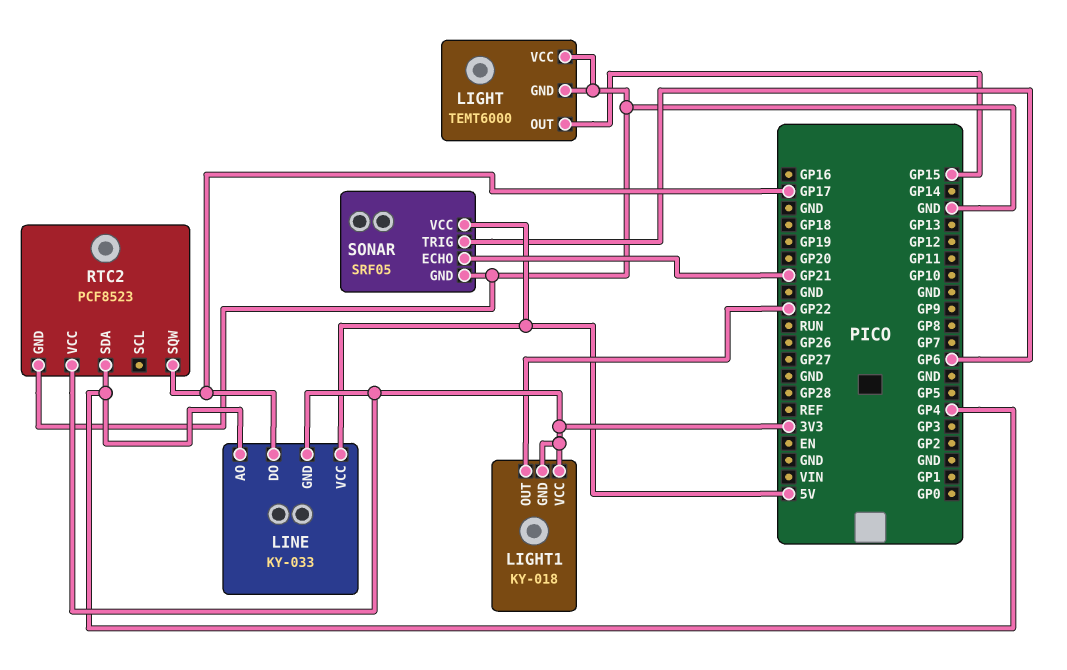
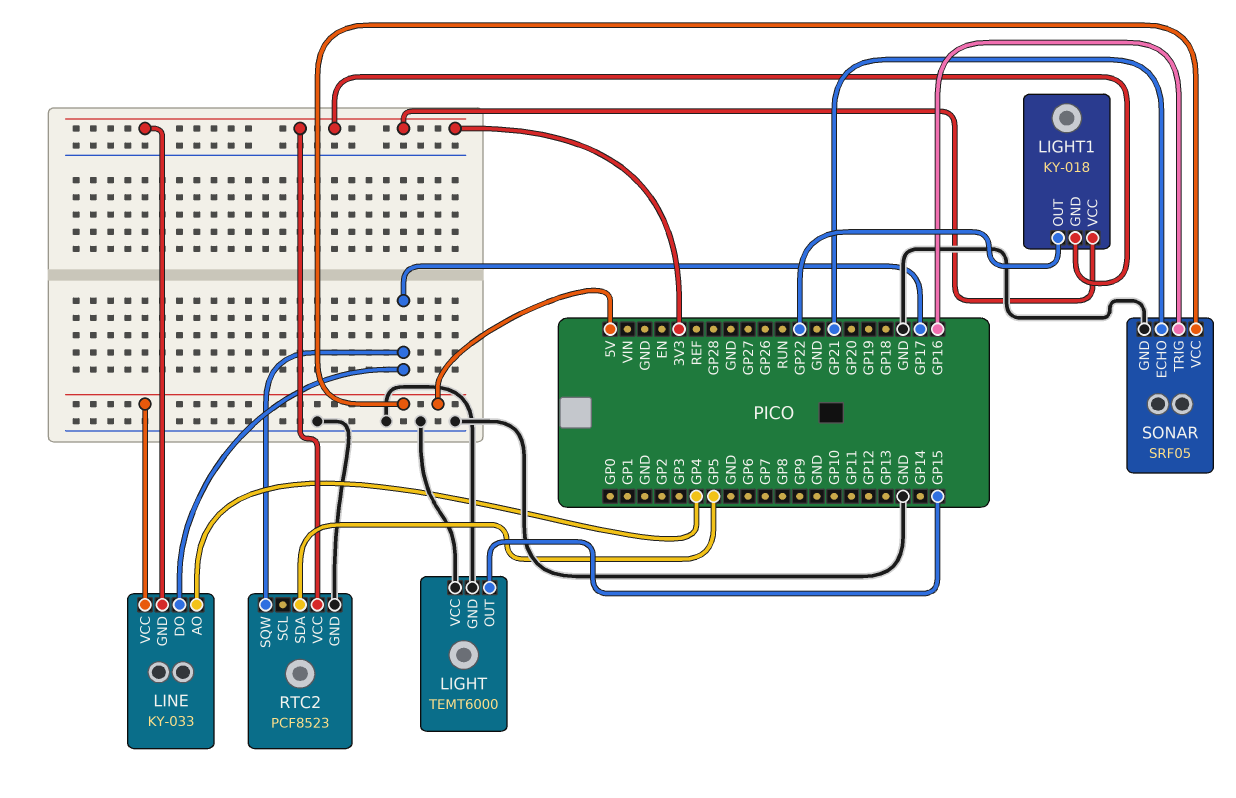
RTC2 pin SDA: GP4 -> GP5
SONAR pin TRIG: GP6 -> GP16

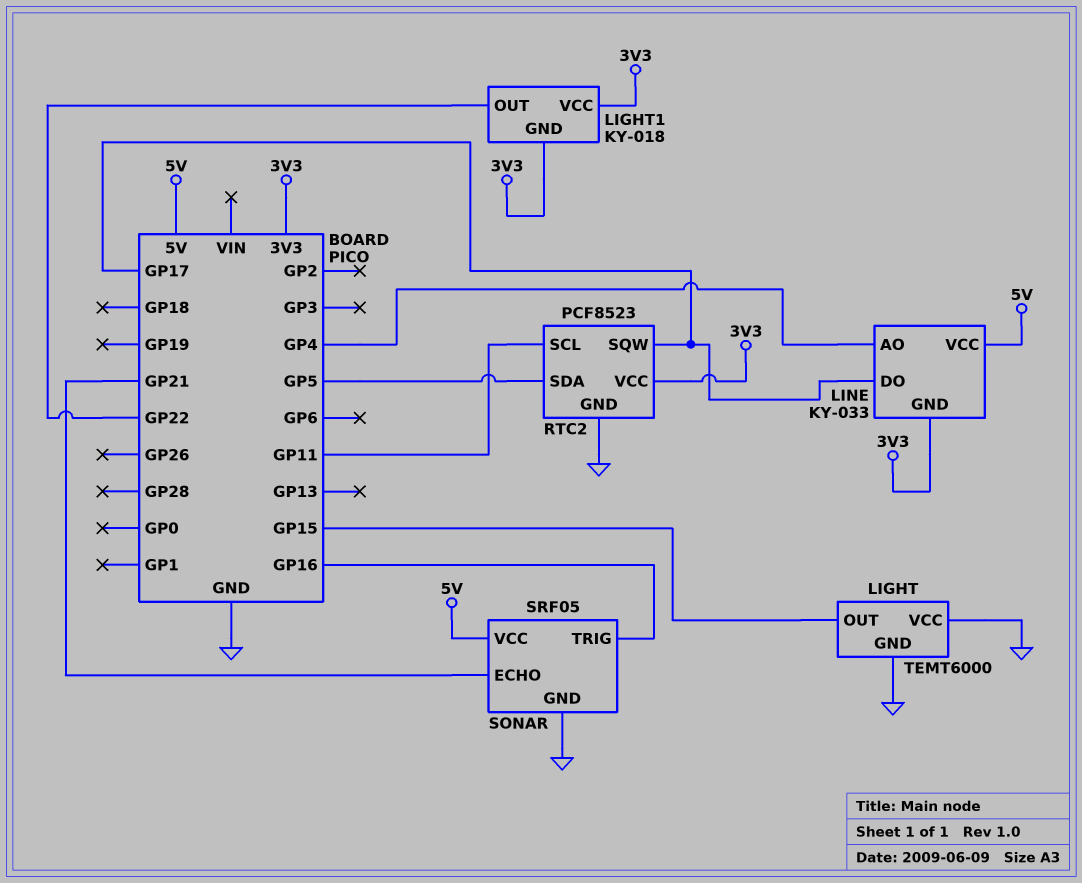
RTC2 pin SCL: none -> GP11

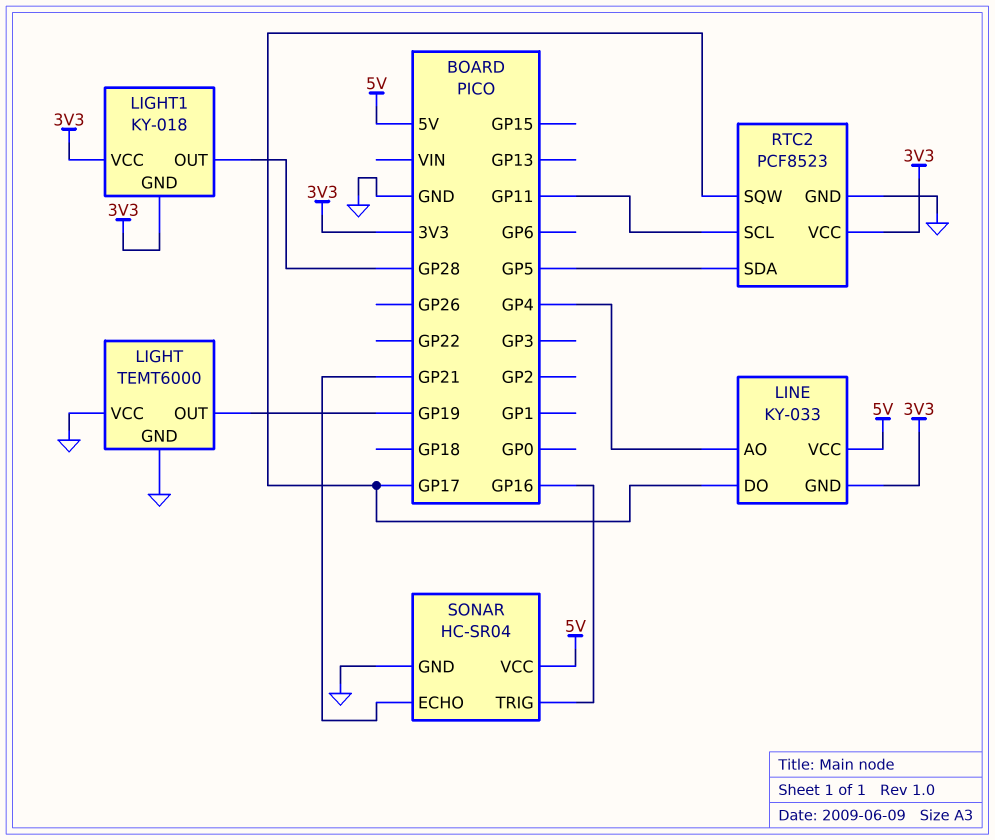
LIGHT pin OUT: GP15 -> GP19
LIGHT1 pin OUT: GP22 -> GP28
SONAR: SRF05 -> HC-SR04

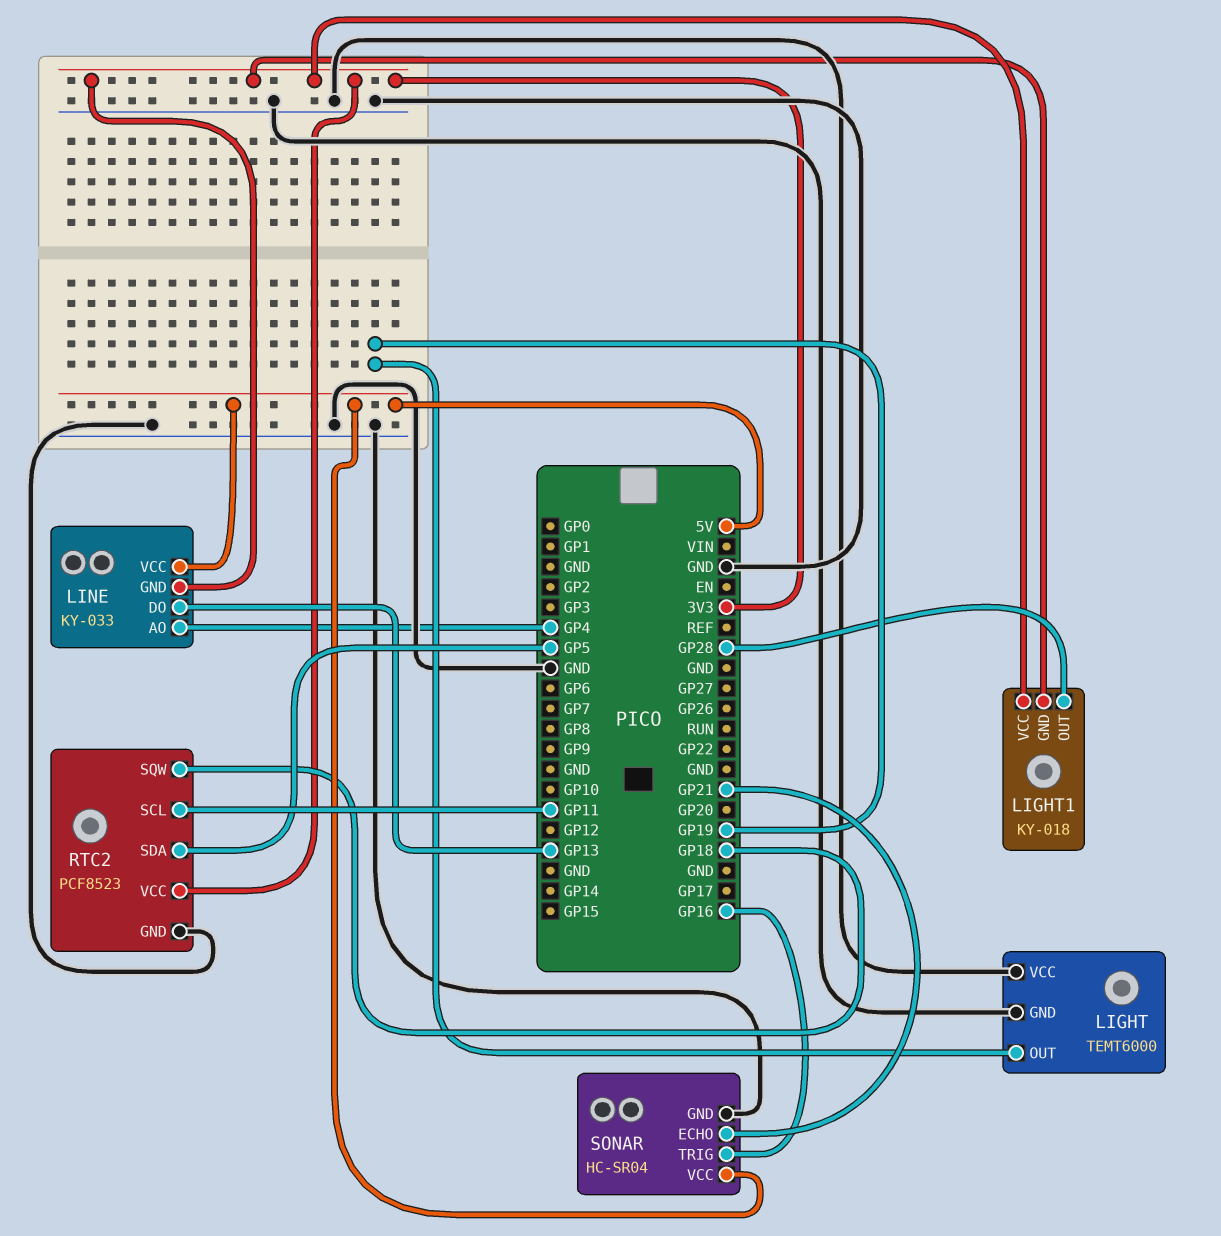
LINE pin DO: GP17 -> GP13
RTC2 pin SQW: GP17 -> GP18

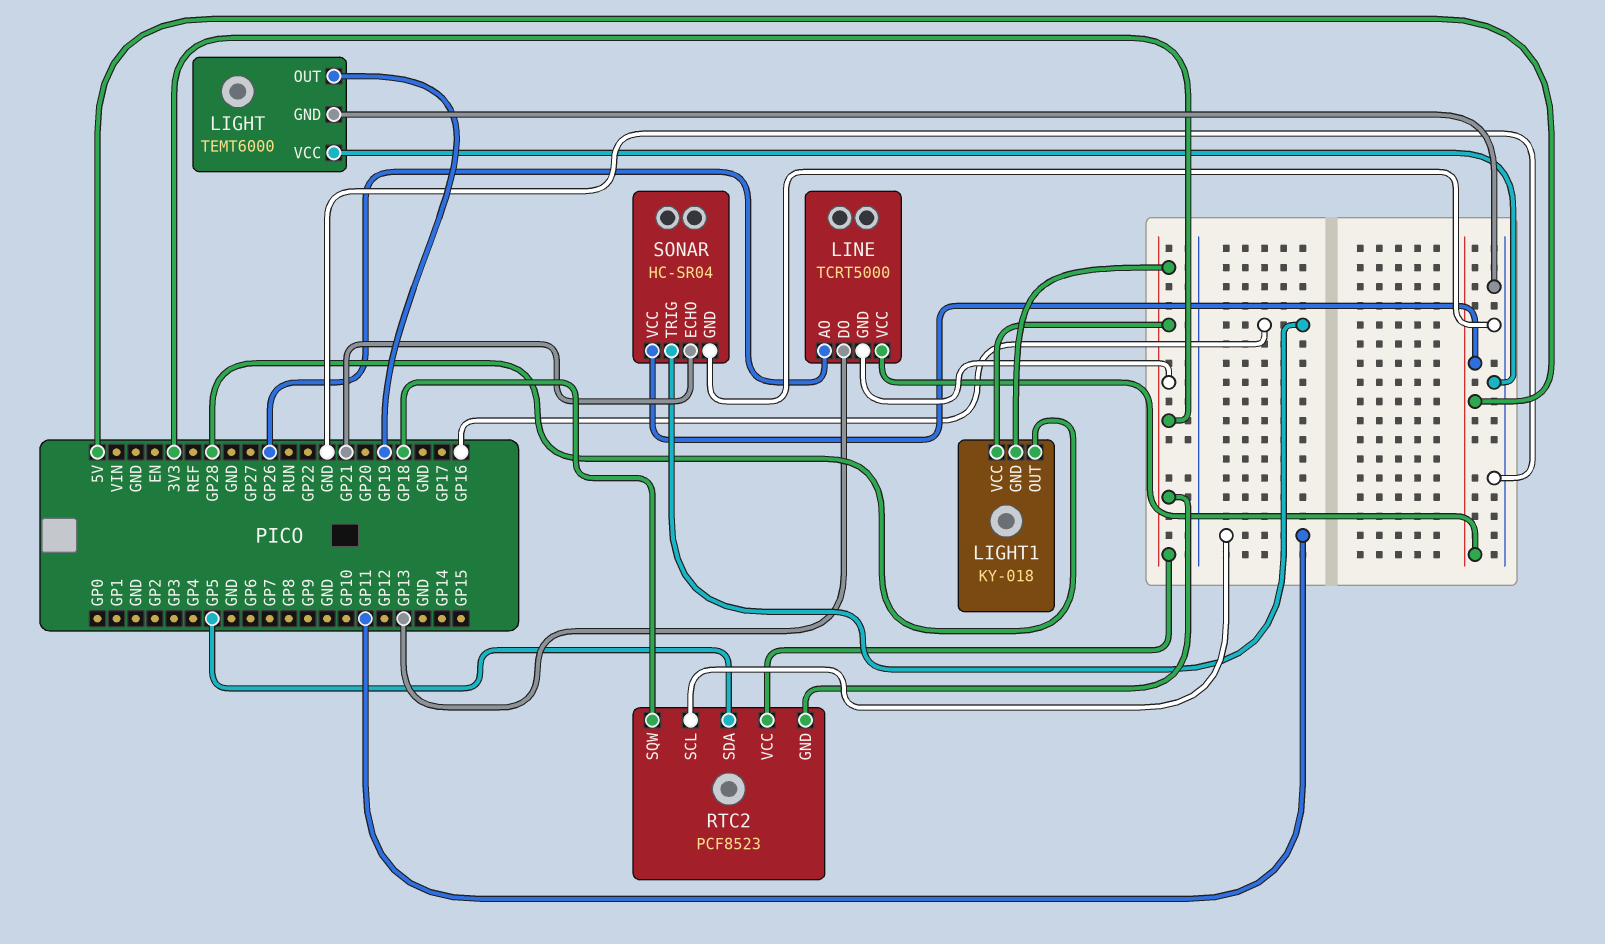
LINE: KY-033 -> TCRT5000
LINE pin AO: GP4 -> GP26
RTC2 pin GND: GND -> 3V3

